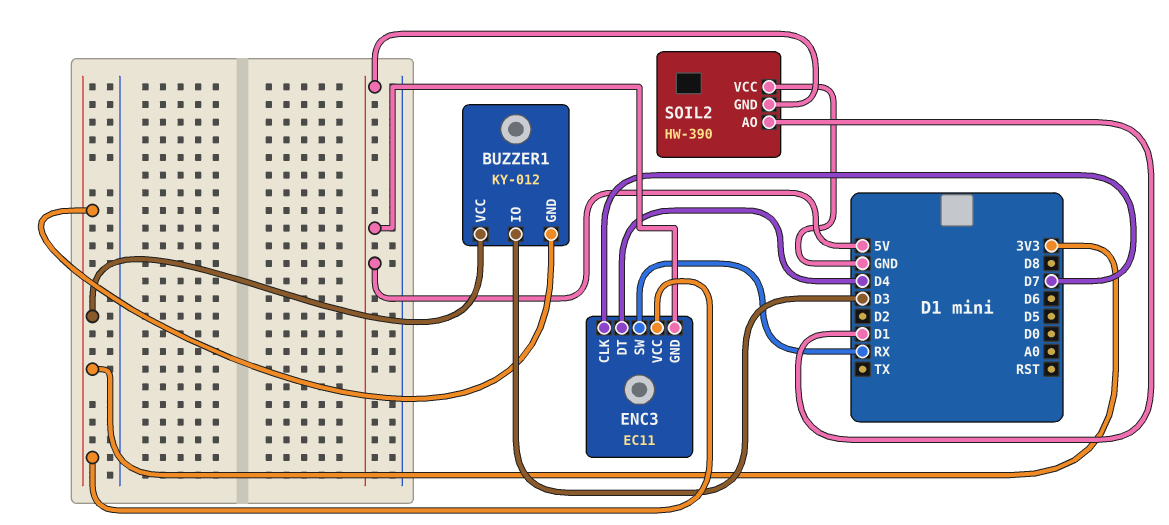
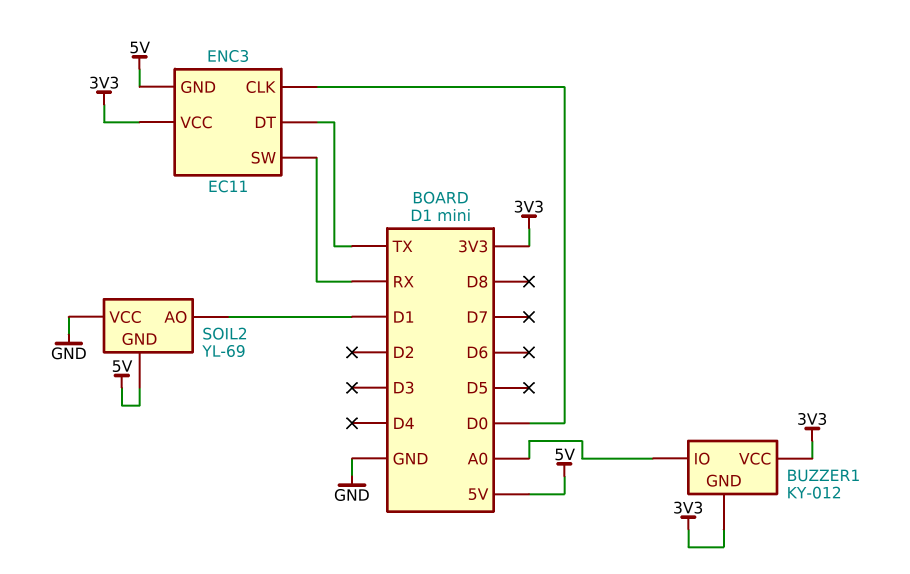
BUZZER1 pin IO: D3 -> A0
ENC3 pin CLK: D7 -> D0
ENC3 pin DT: D4 -> TX
SOIL2: HW-390 -> YL-69

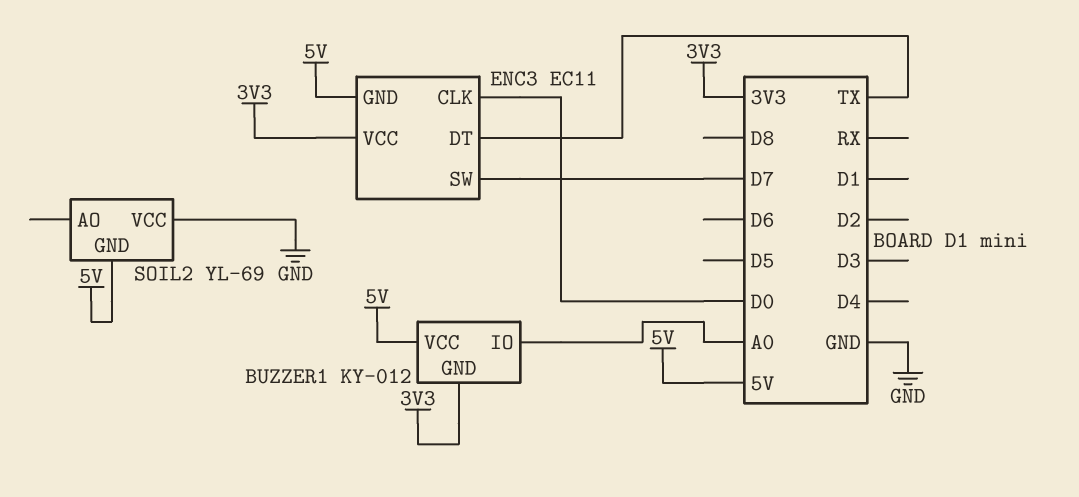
BUZZER1 pin VCC: 3V3 -> 5V
ENC3 pin SW: RX -> D7
SOIL2 pin AO: D1 -> none

